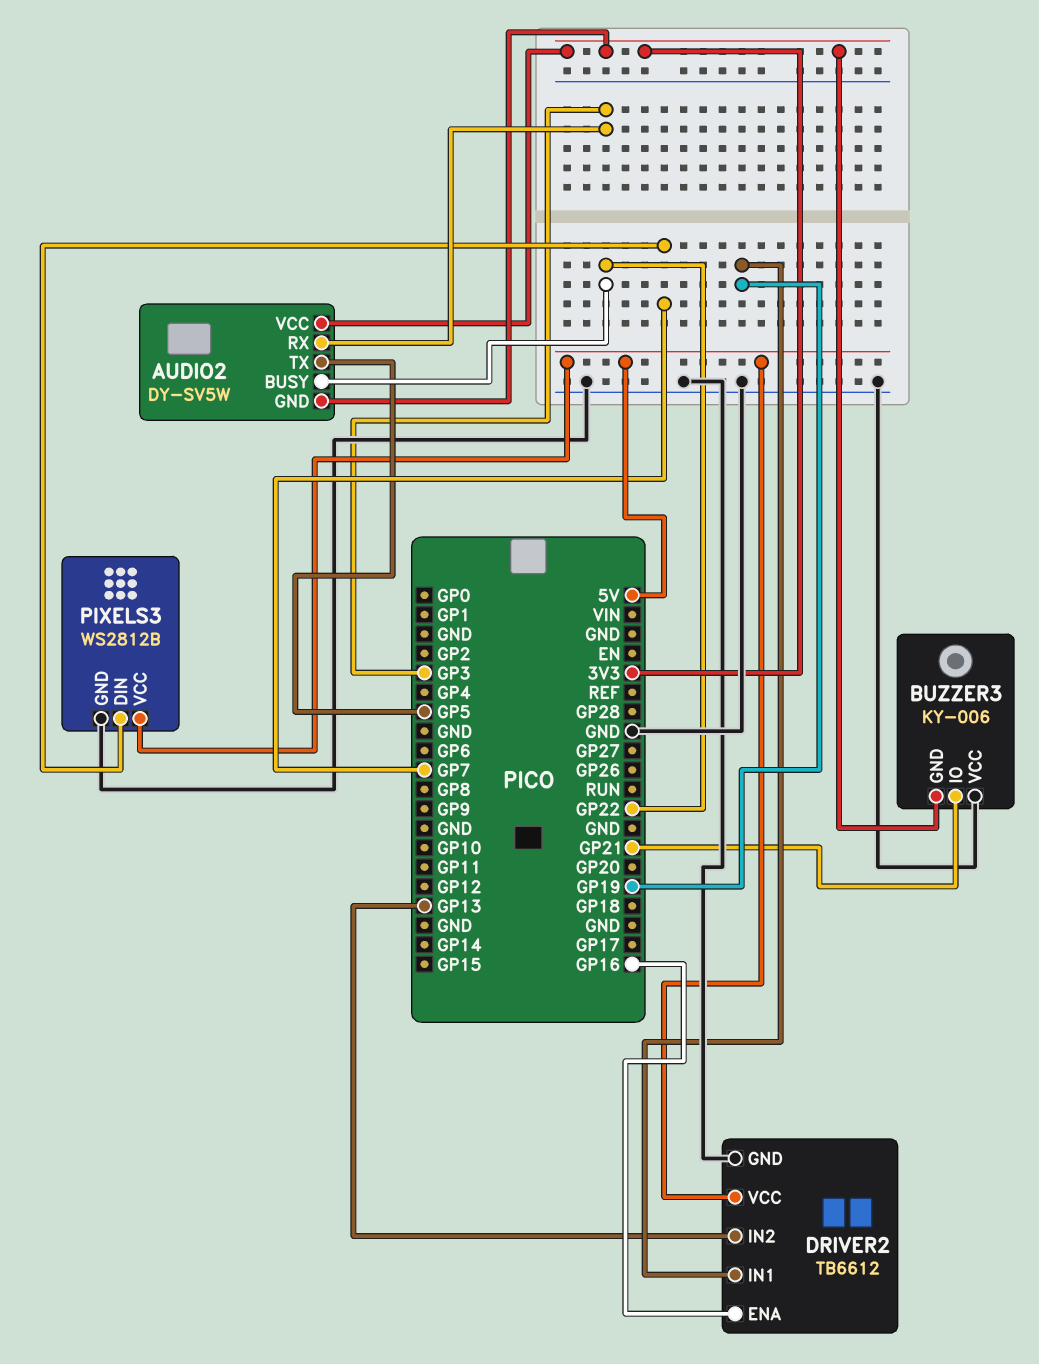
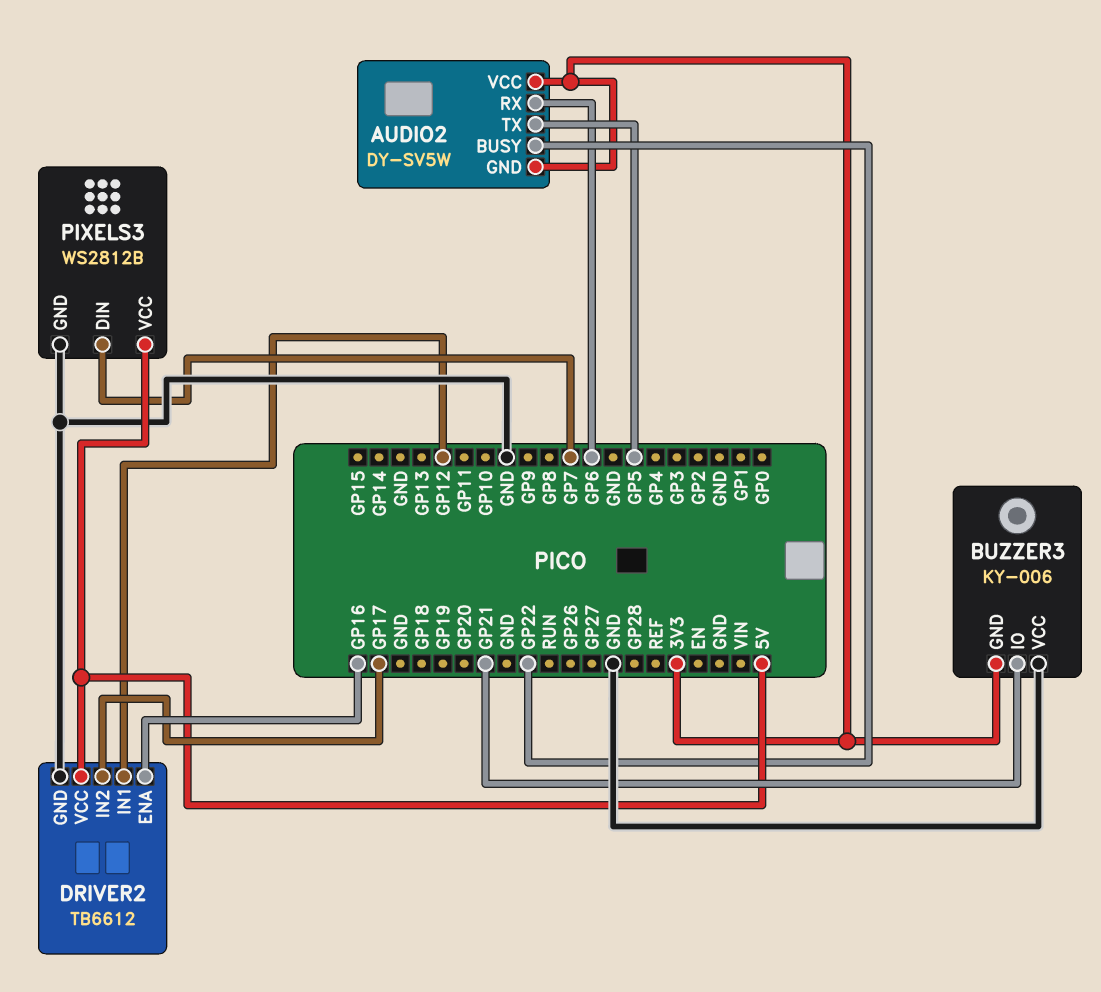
AUDIO2 pin RX: GP3 -> GP6
DRIVER2 pin IN1: GP19 -> GP12
DRIVER2 pin IN2: GP13 -> GP17

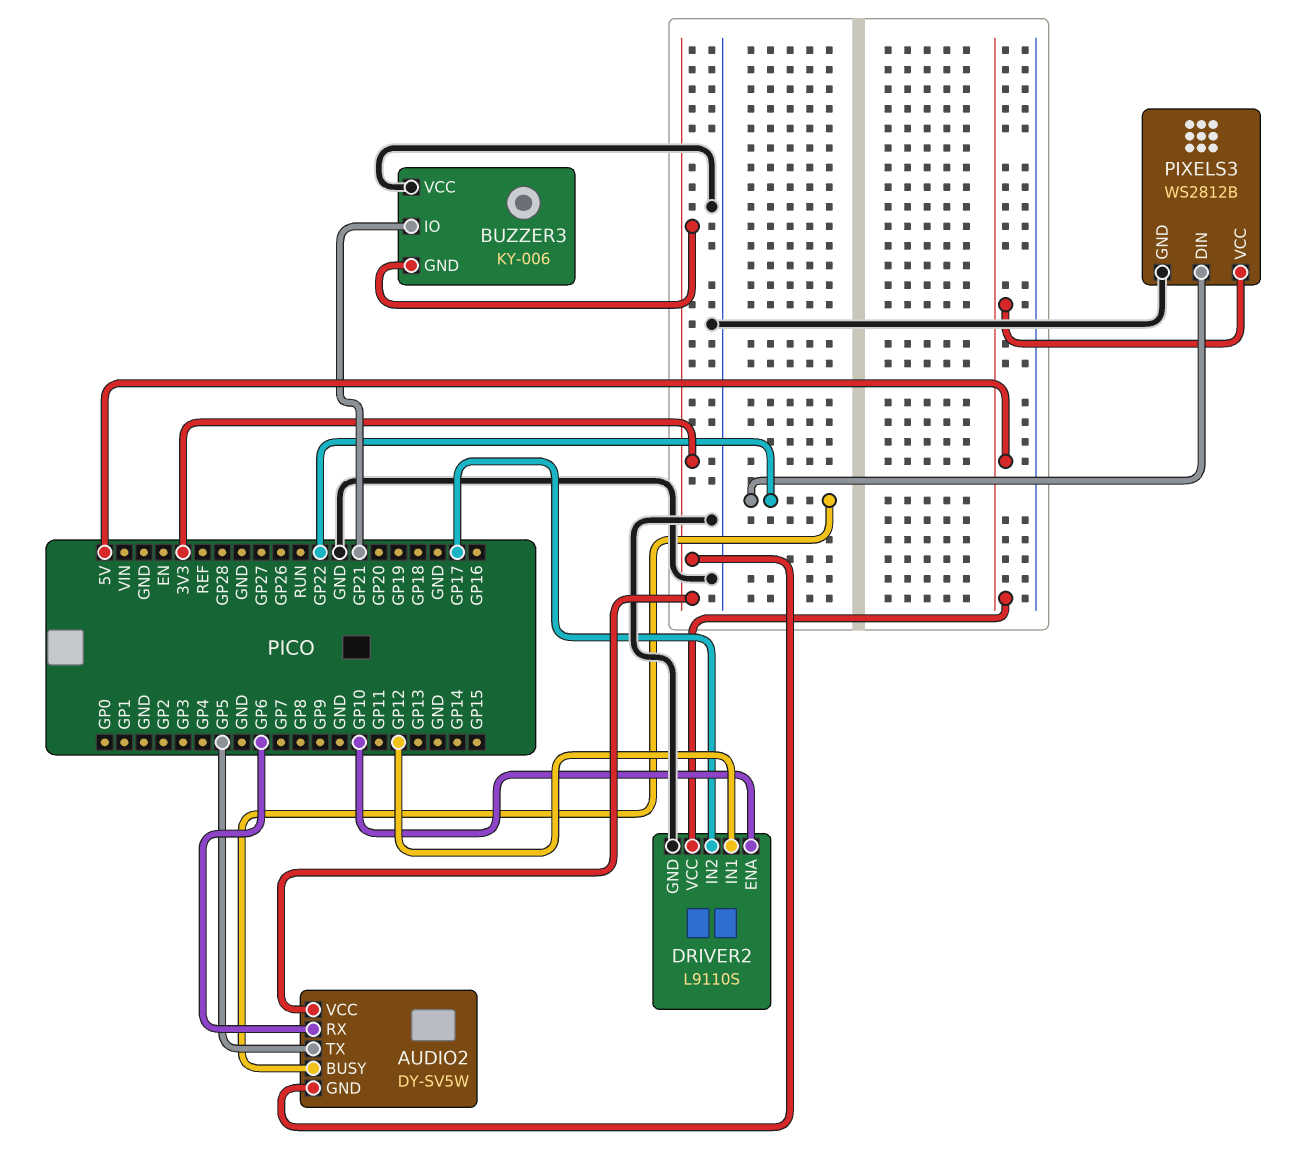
DRIVER2: TB6612 -> L9110S
DRIVER2 pin ENA: GP16 -> GP10
PIXELS3 pin DIN: GP7 -> GP22

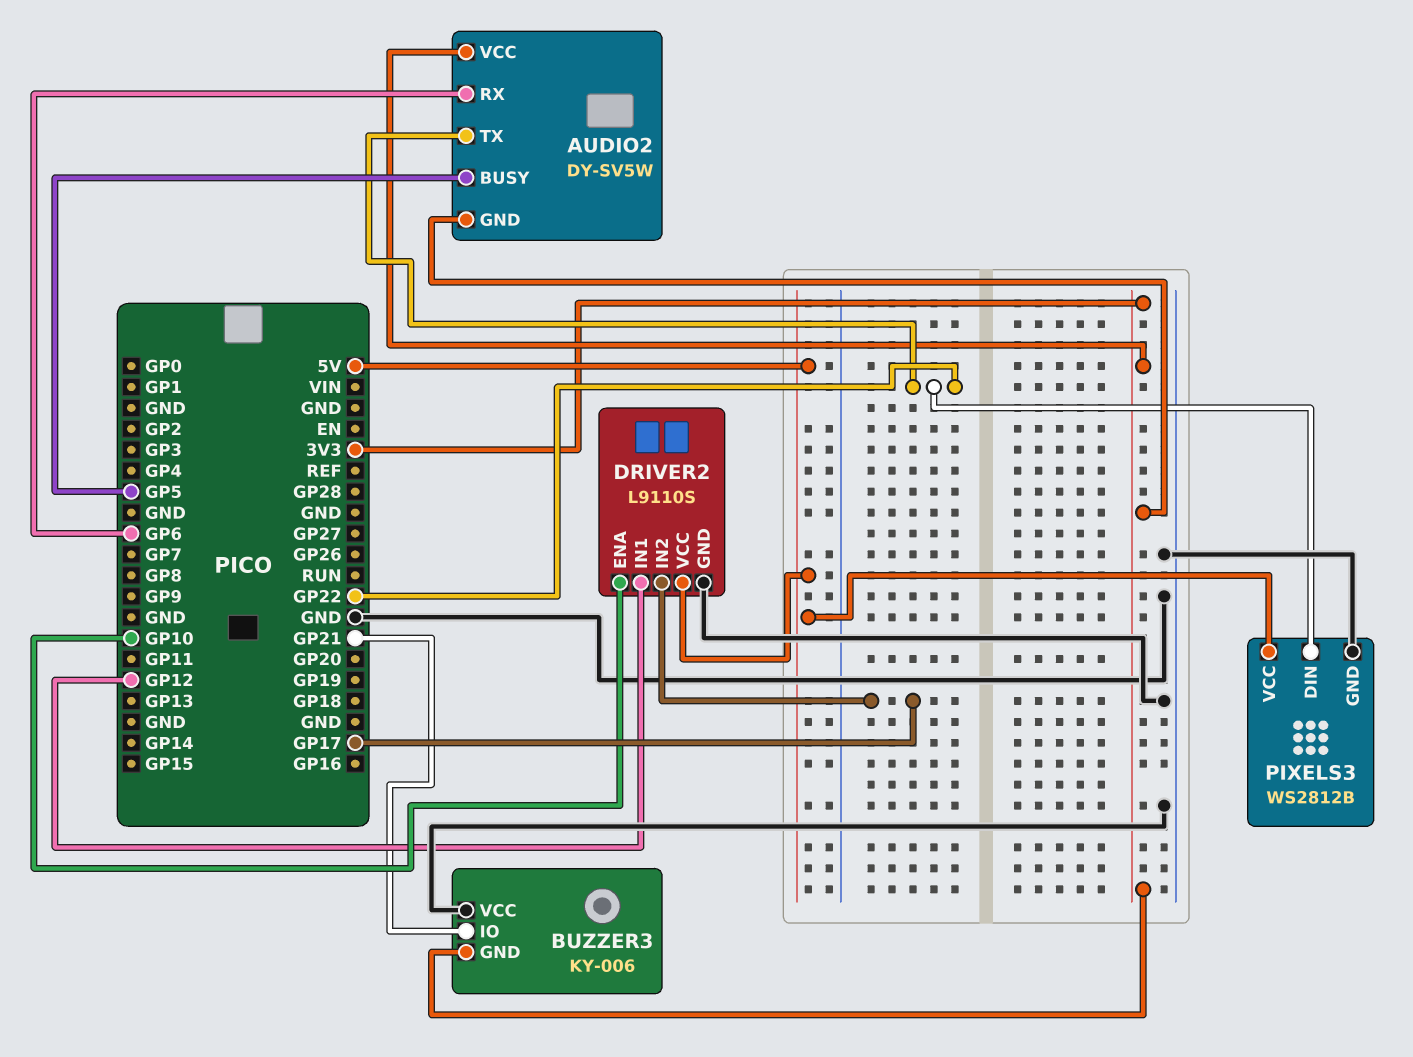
AUDIO2 pin BUSY: GP22 -> GP5
AUDIO2 pin TX: GP5 -> GP22

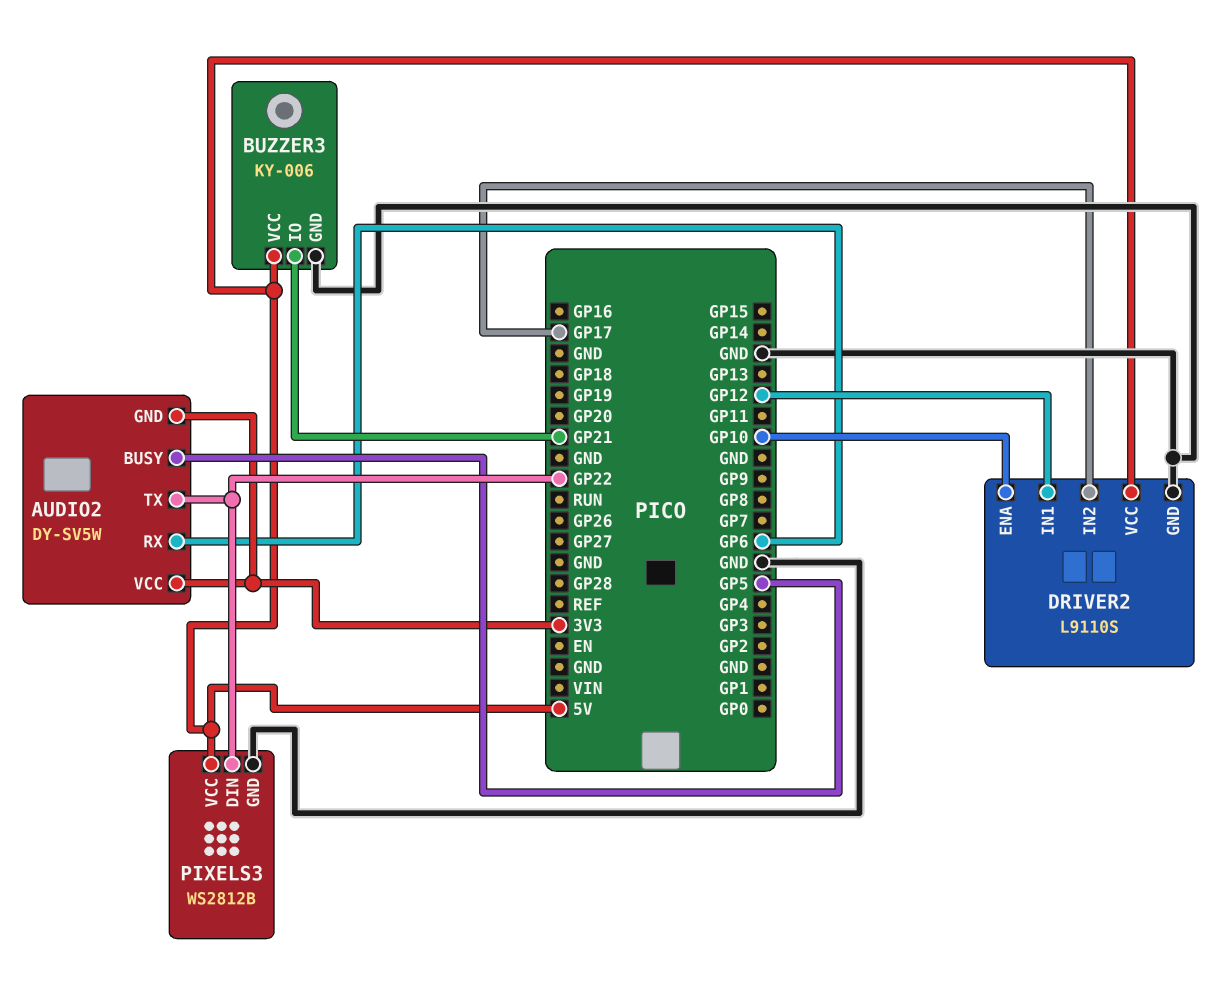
BUZZER3 pin GND: 3V3 -> GND
BUZZER3 pin VCC: GND -> 5V

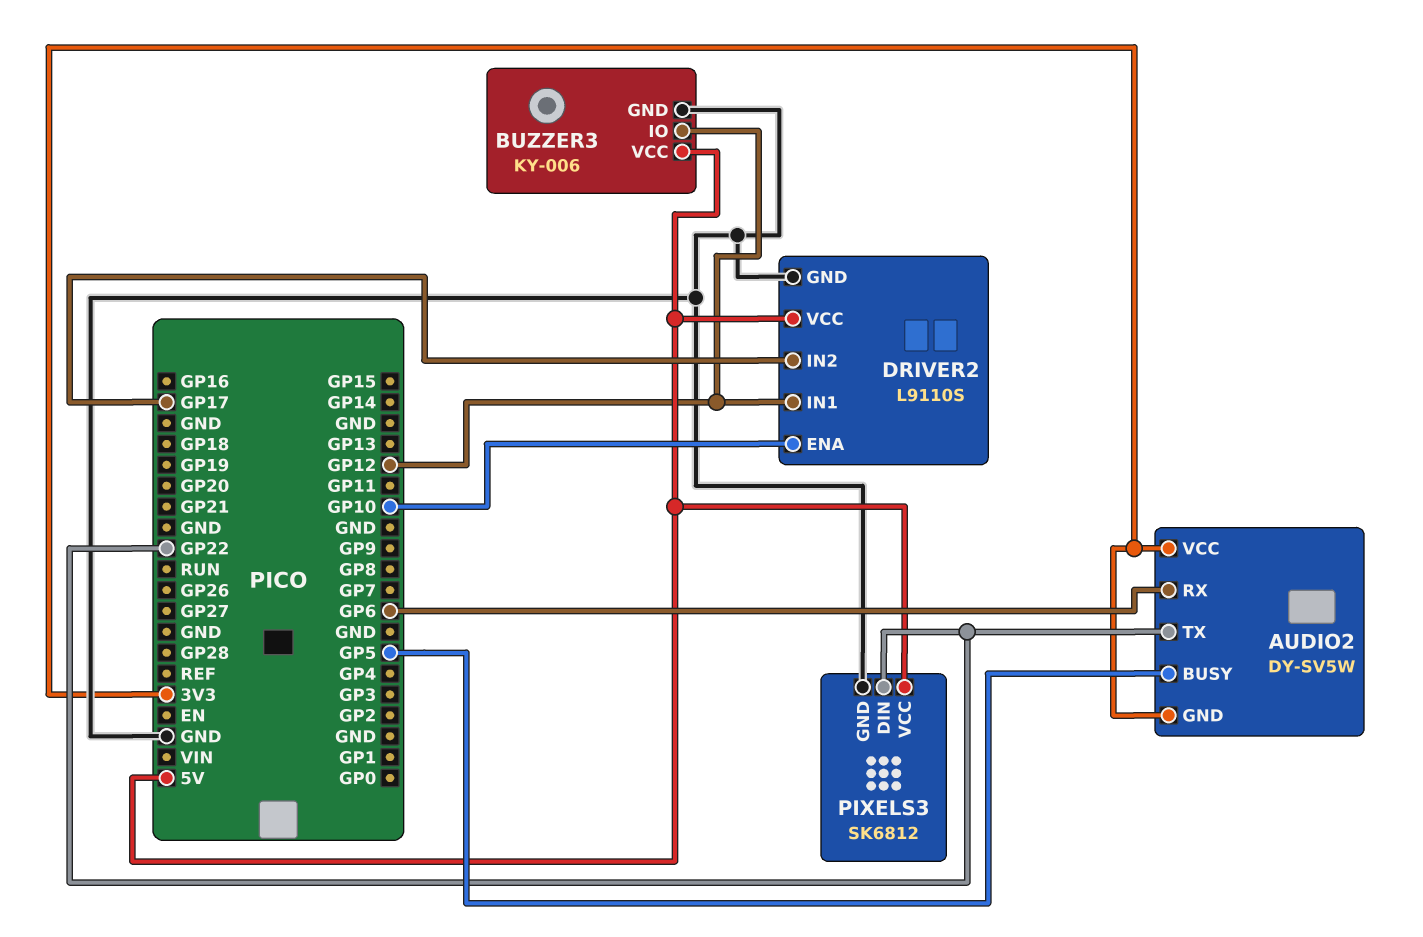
BUZZER3 pin IO: GP21 -> GP12
PIXELS3: WS2812B -> SK6812

